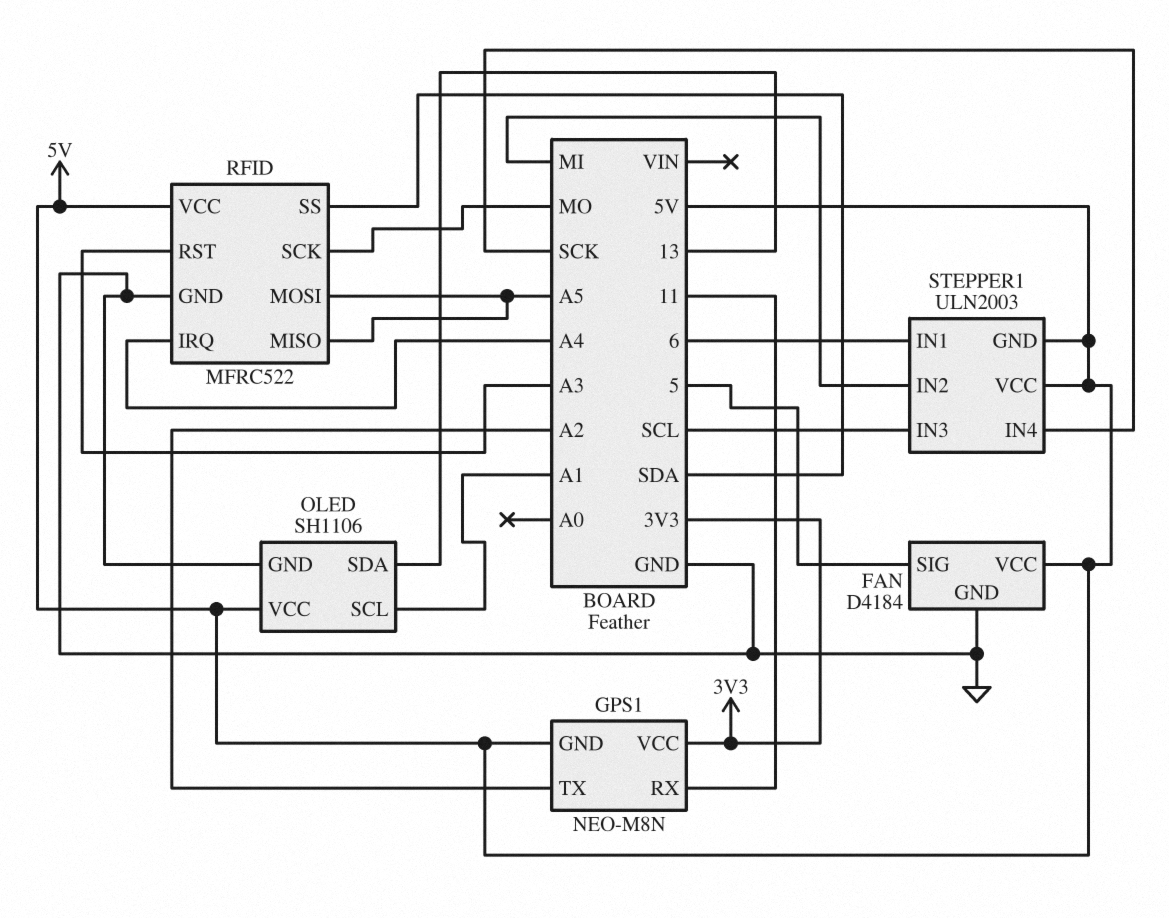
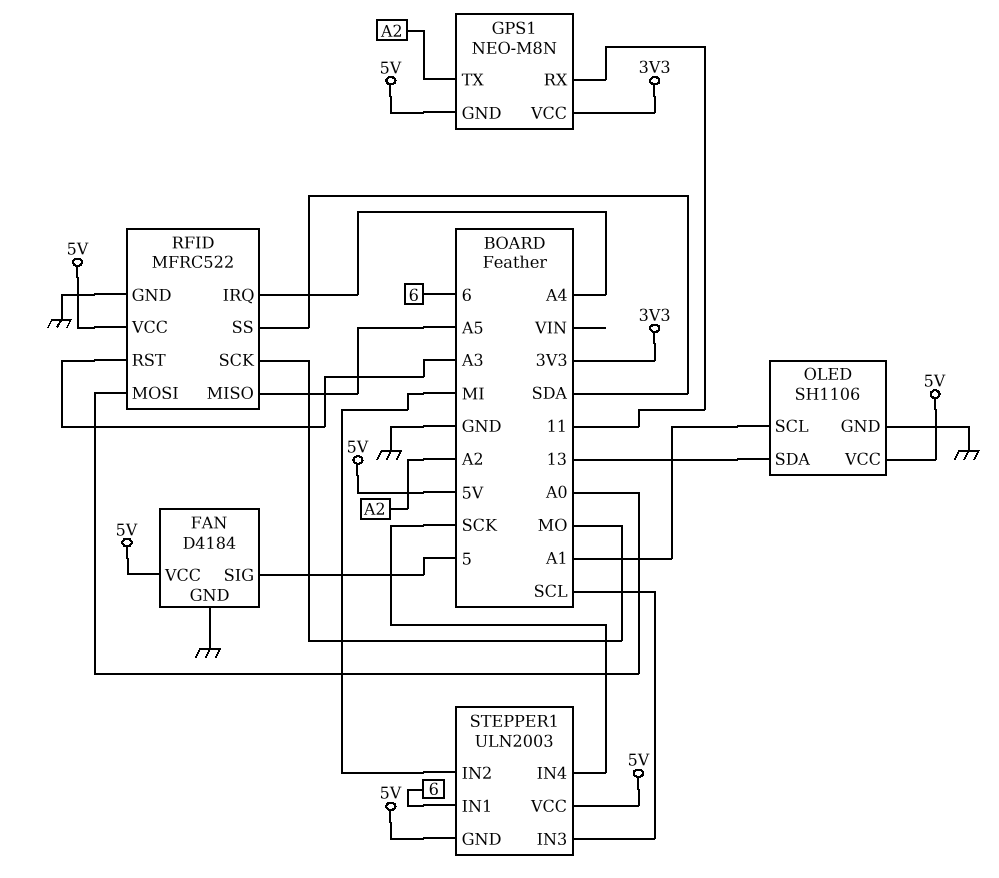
RFID pin MOSI: A5 -> A0

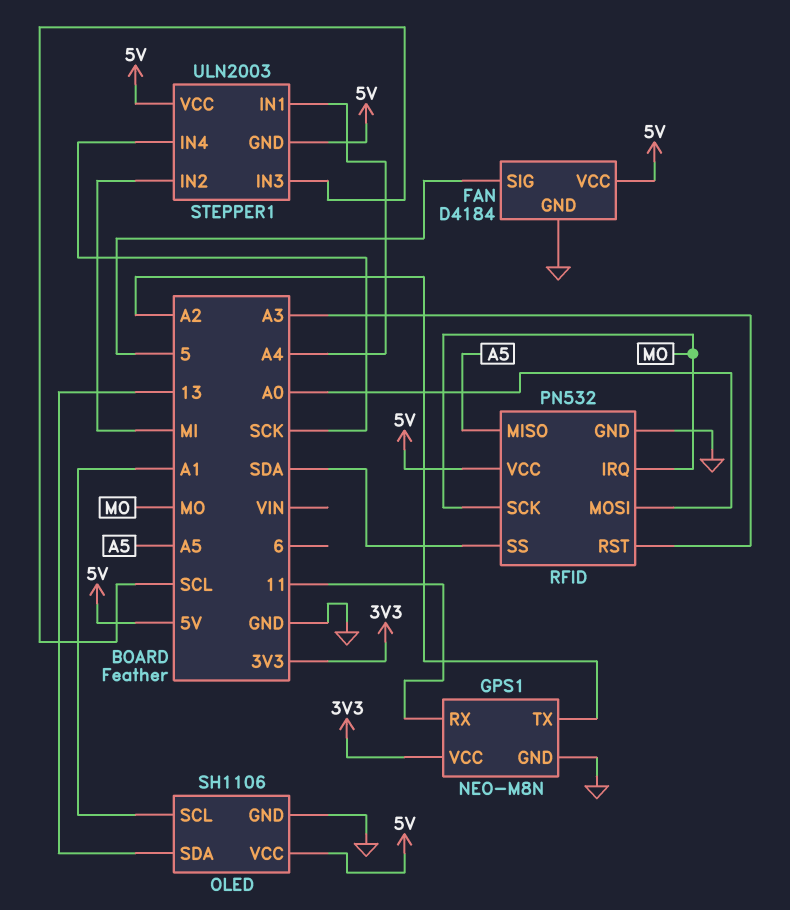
GPS1 pin GND: 5V -> GND
RFID: MFRC522 -> PN532
RFID pin IRQ: A4 -> MO
STEPPER1 pin IN1: 6 -> A4

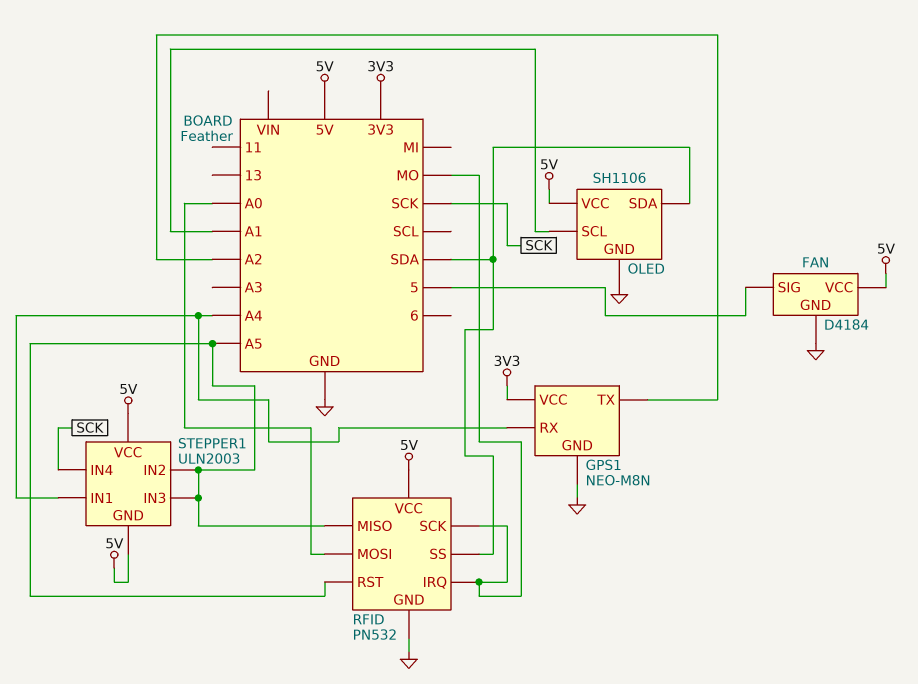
GPS1 pin RX: 11 -> A4
OLED pin SDA: 13 -> SDA
RFID pin RST: A3 -> A5
STEPPER1 pin IN2: MI -> A5
STEPPER1 pin IN3: SCL -> A5

